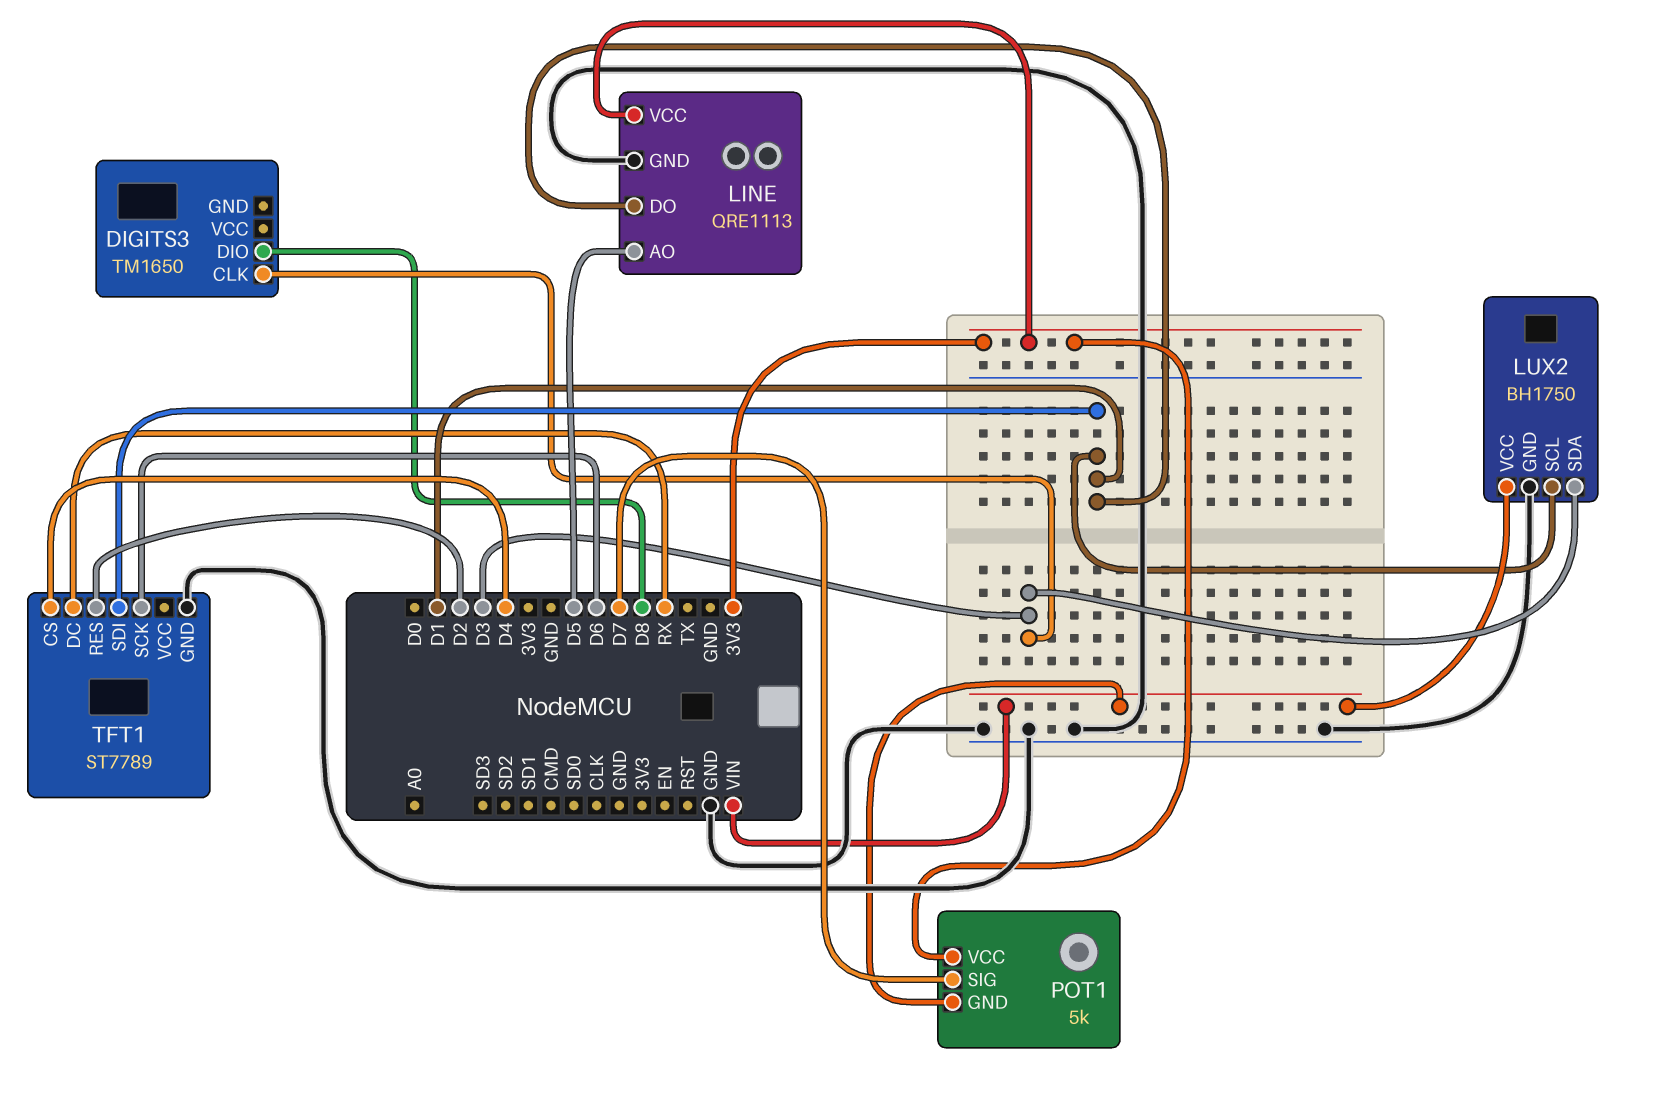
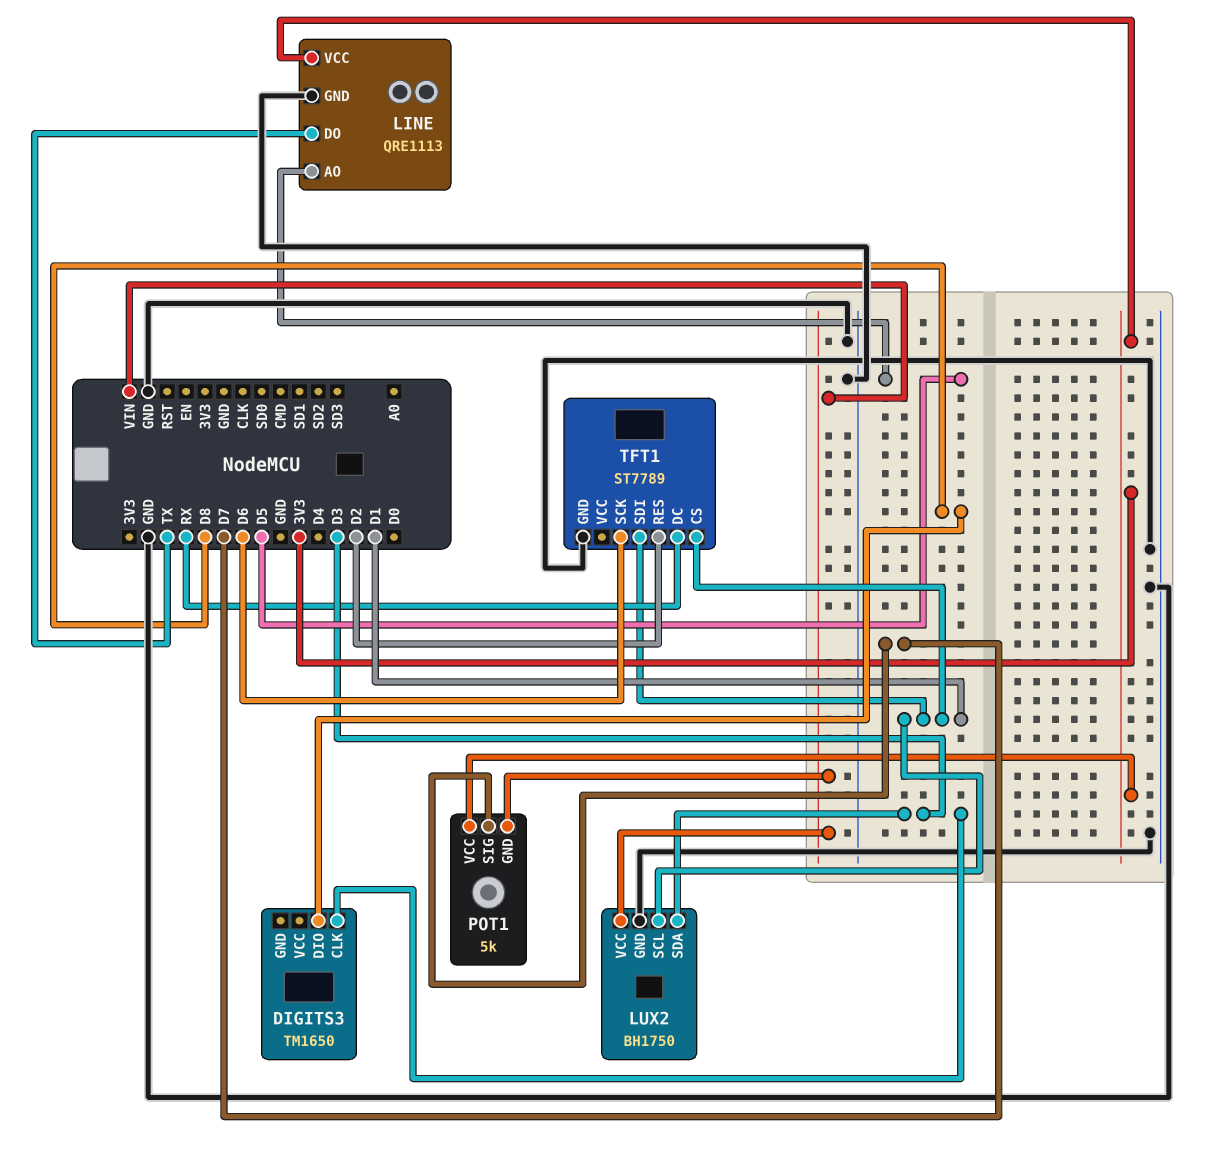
LINE pin DO: D1 -> TX
TFT1 pin CS: D4 -> D1

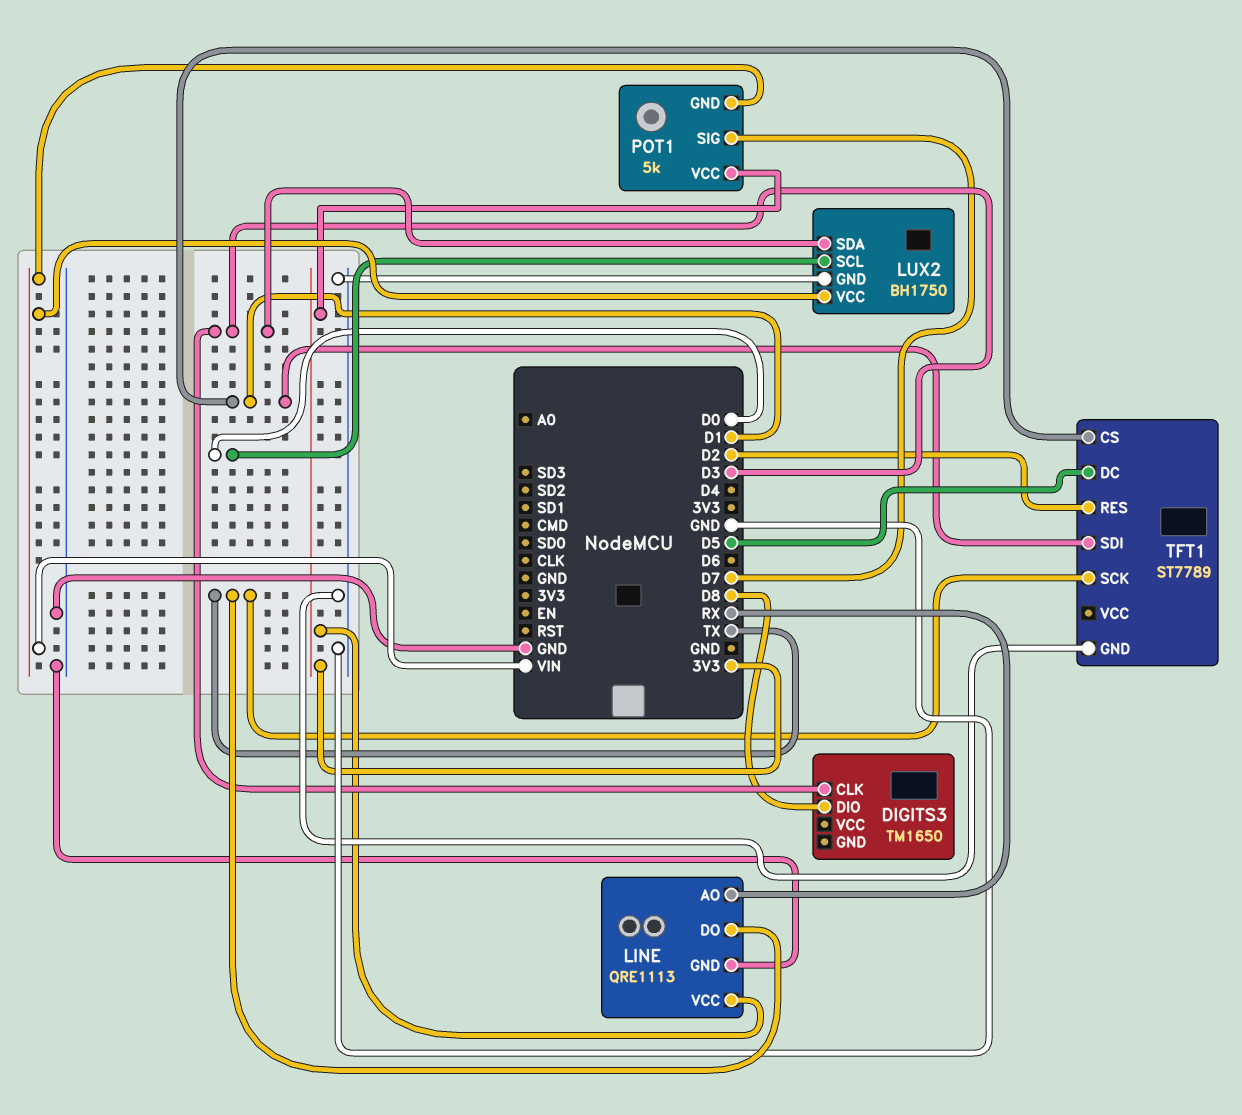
LINE pin AO: D5 -> RX
LUX2 pin SCL: D1 -> D0
TFT1 pin DC: RX -> D5
TFT1 pin SCK: D6 -> TX

